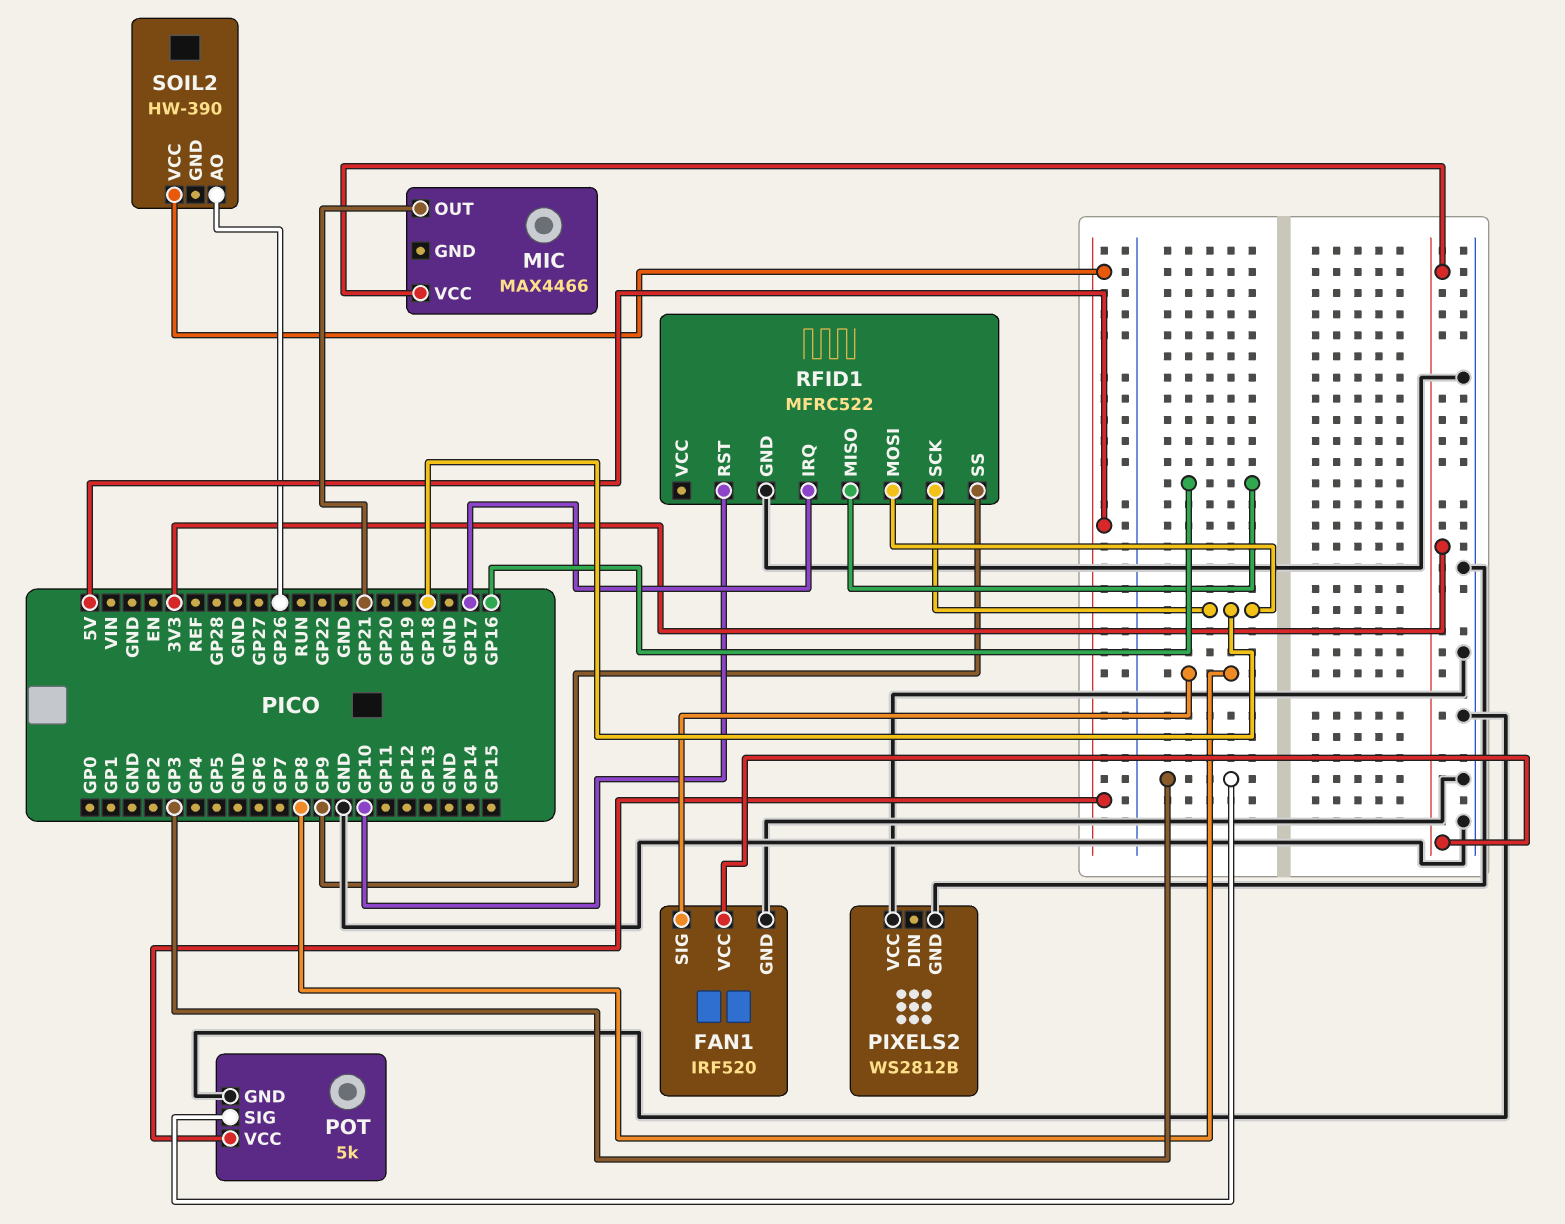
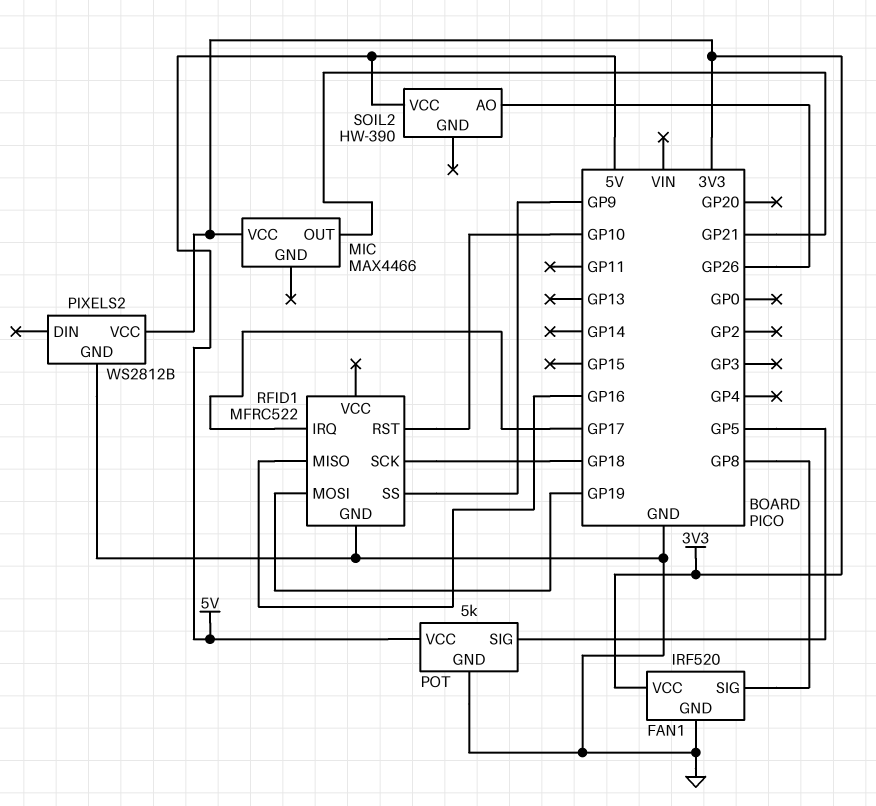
PIXELS2 pin VCC: GND -> 3V3
POT pin SIG: GP3 -> GP5
RFID1 pin MOSI: GP18 -> GP19

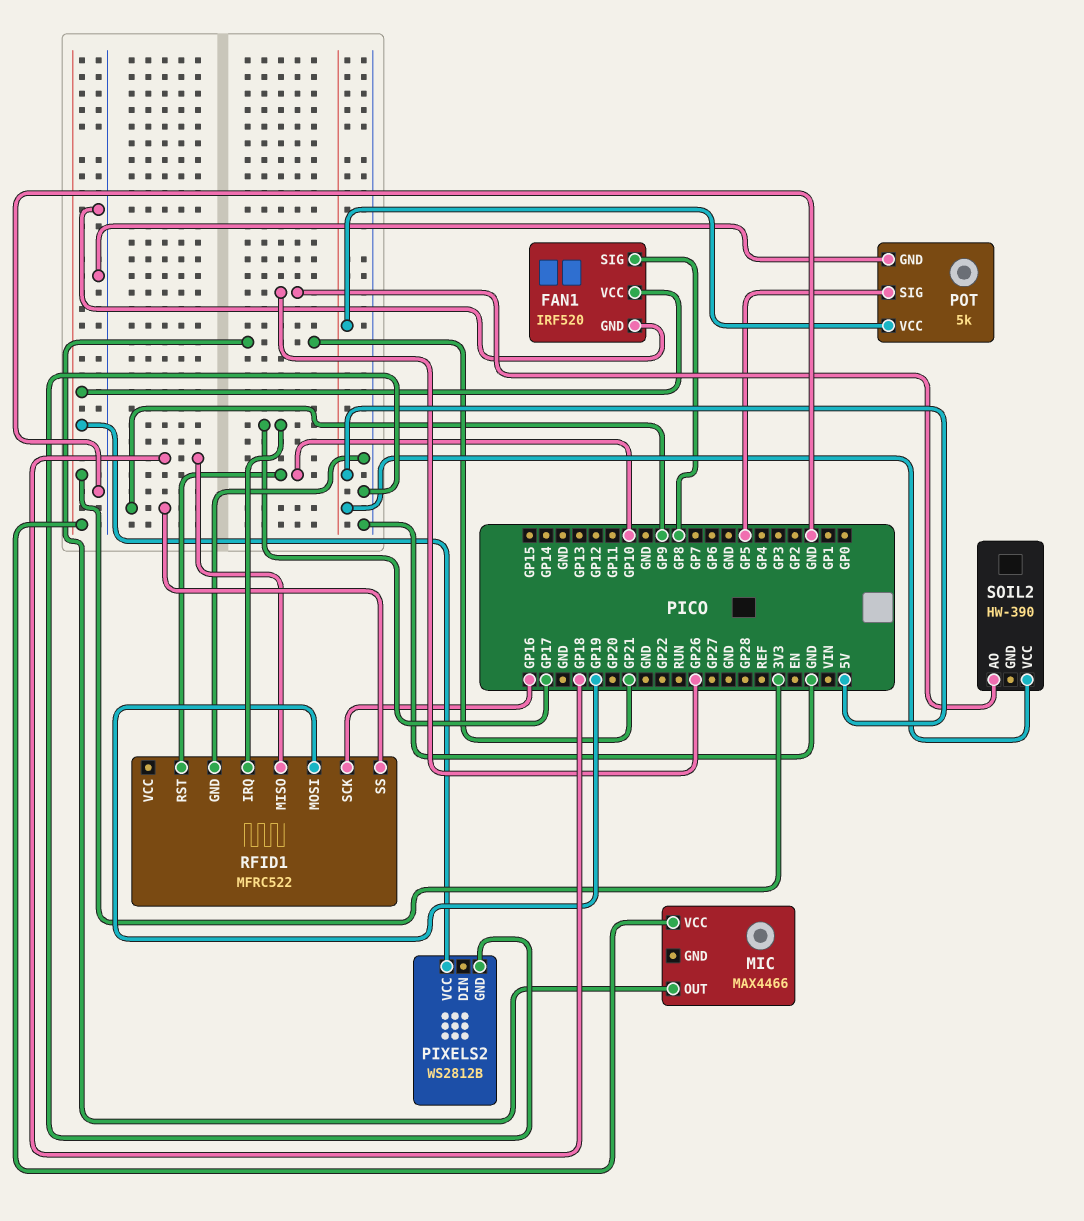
RFID1 pin MISO: GP16 -> GP18
RFID1 pin SCK: GP18 -> GP16

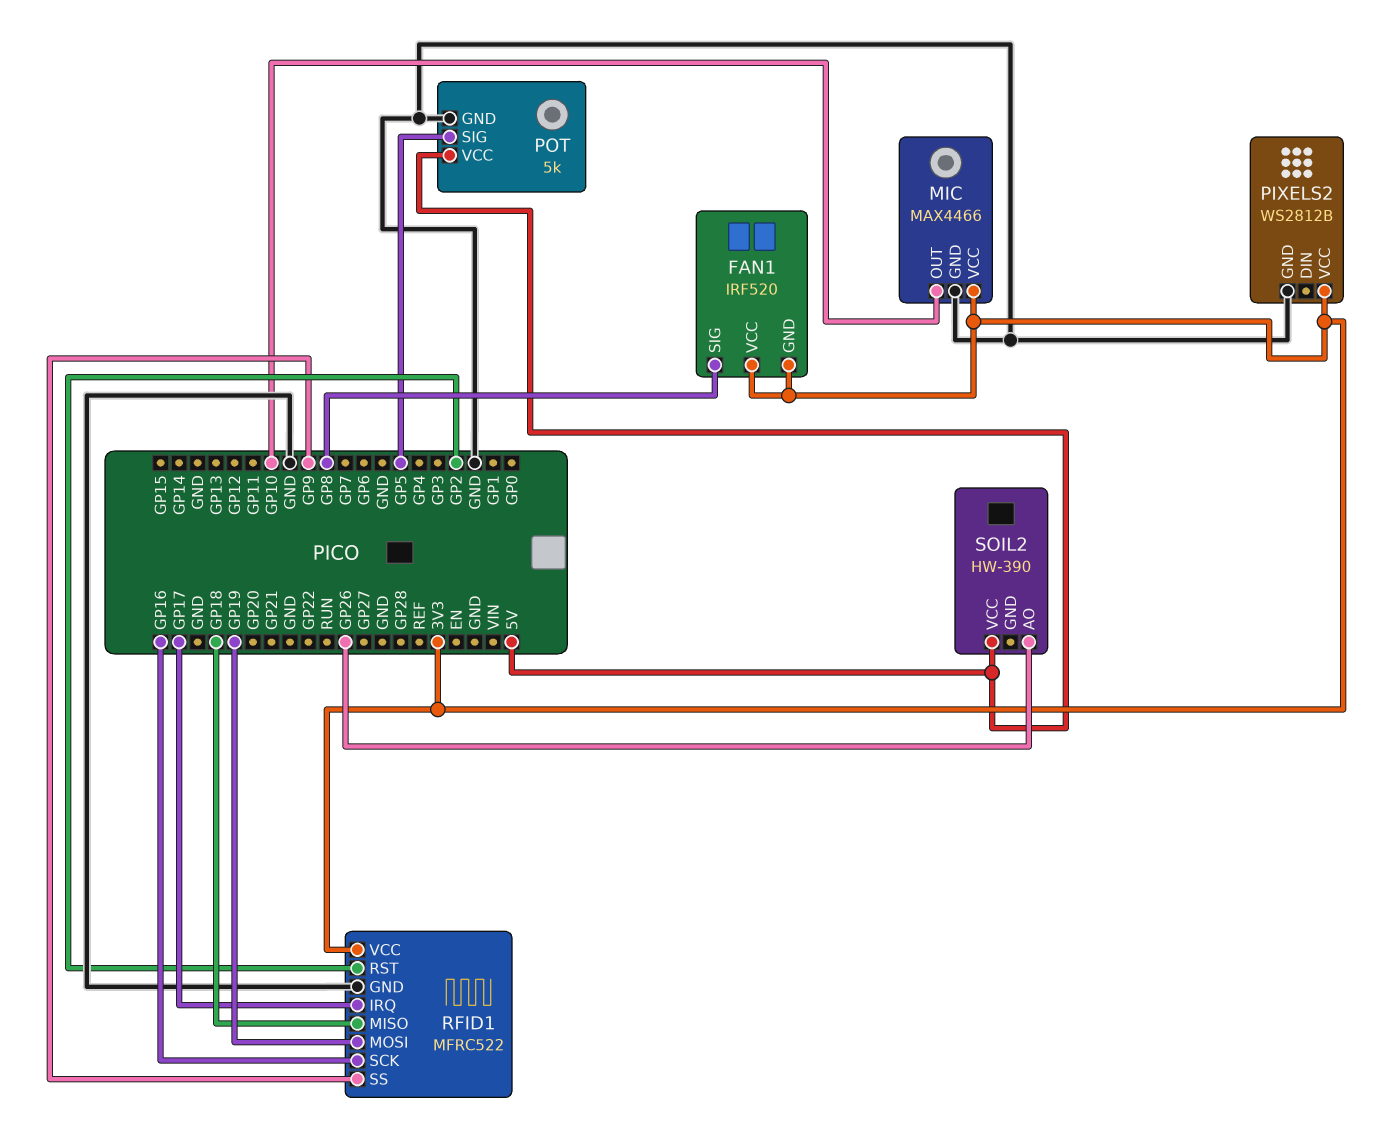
FAN1 pin GND: GND -> 3V3
MIC pin GND: none -> GND
MIC pin OUT: GP21 -> GP10
RFID1 pin RST: GP10 -> GP2
RFID1 pin VCC: none -> 3V3

